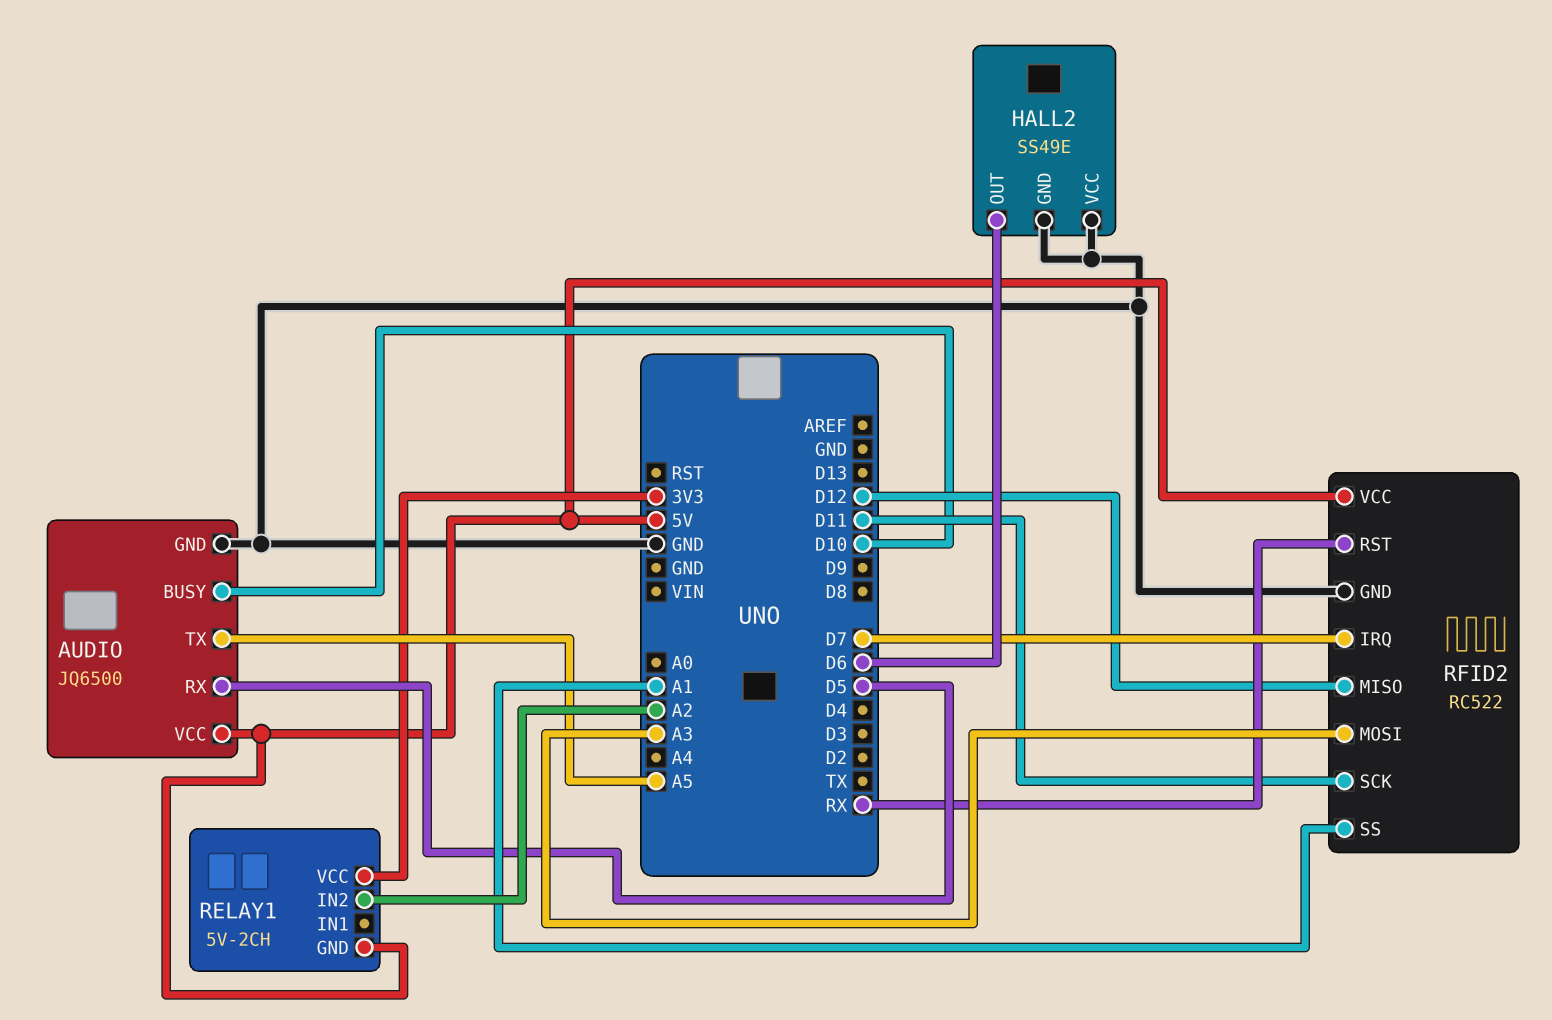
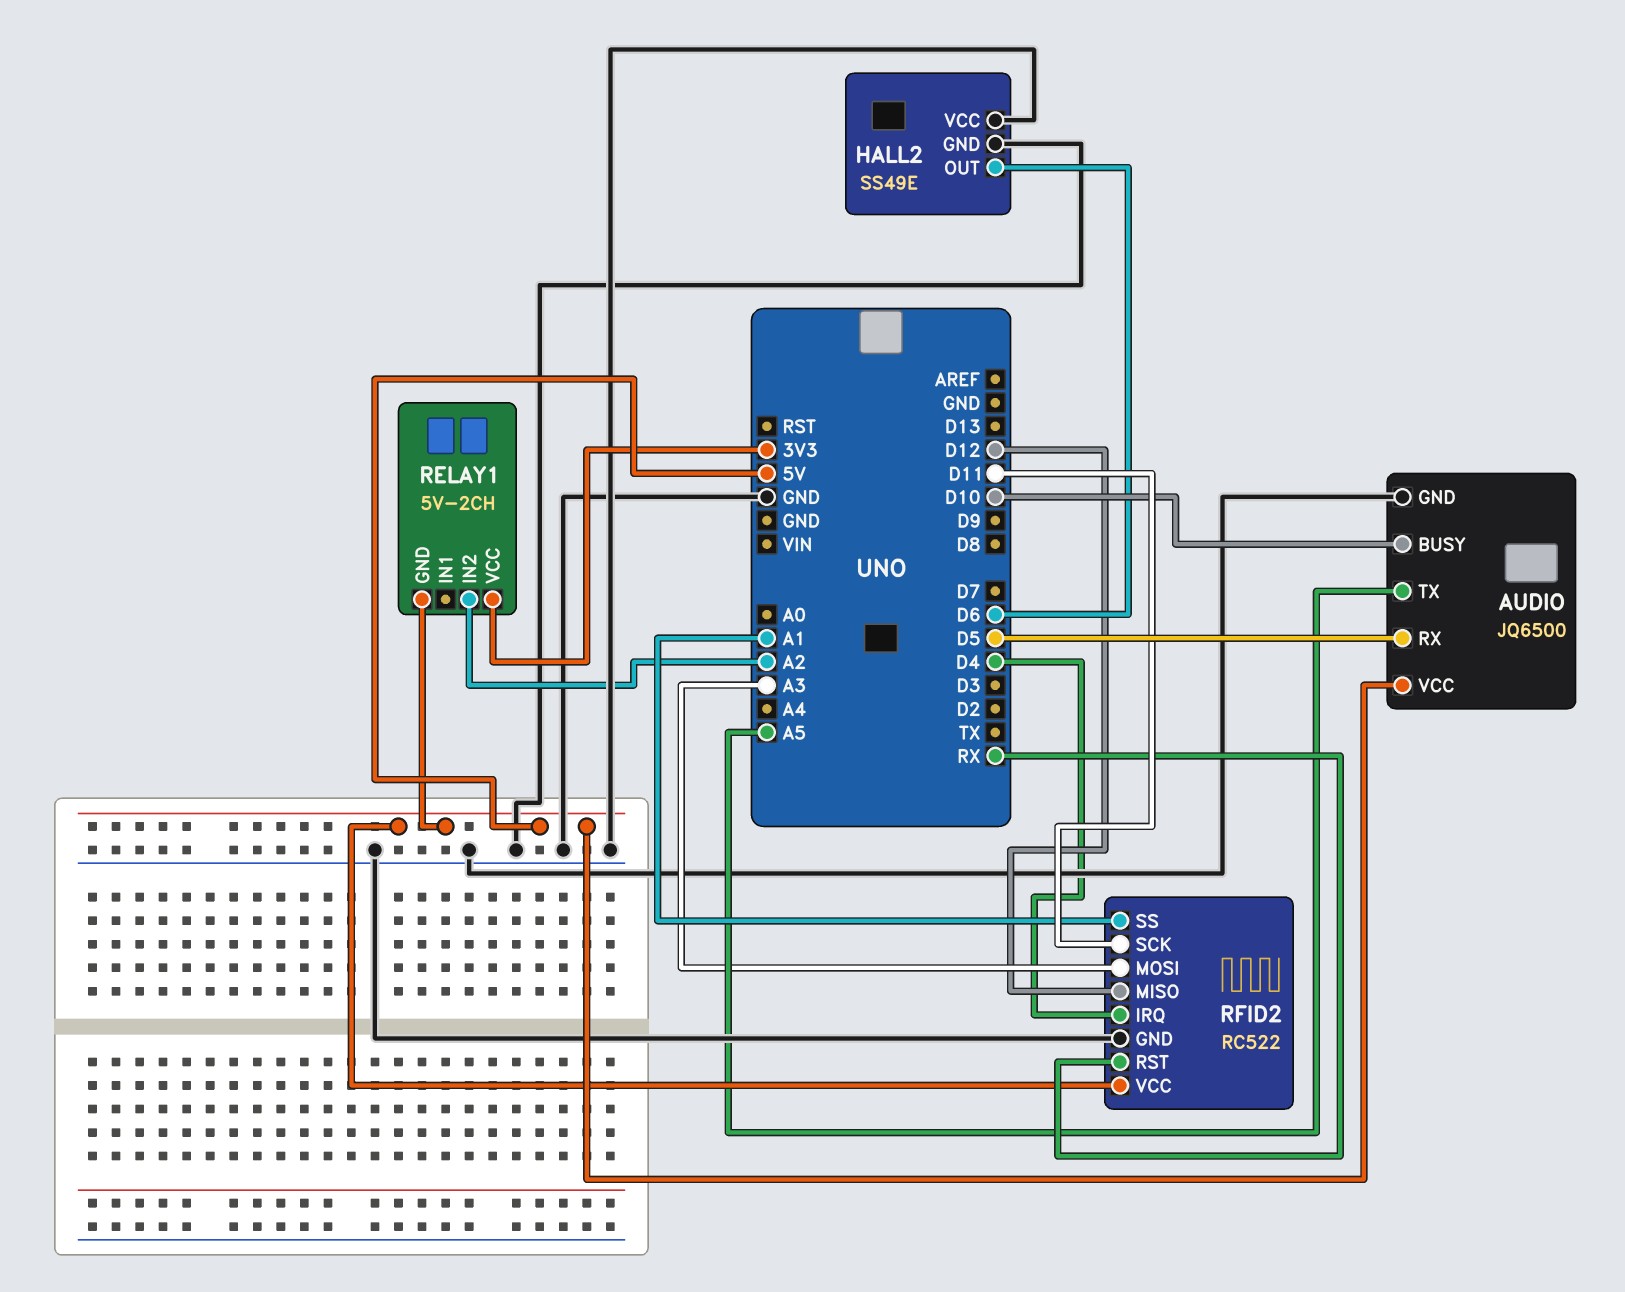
RFID2 pin IRQ: D7 -> D4

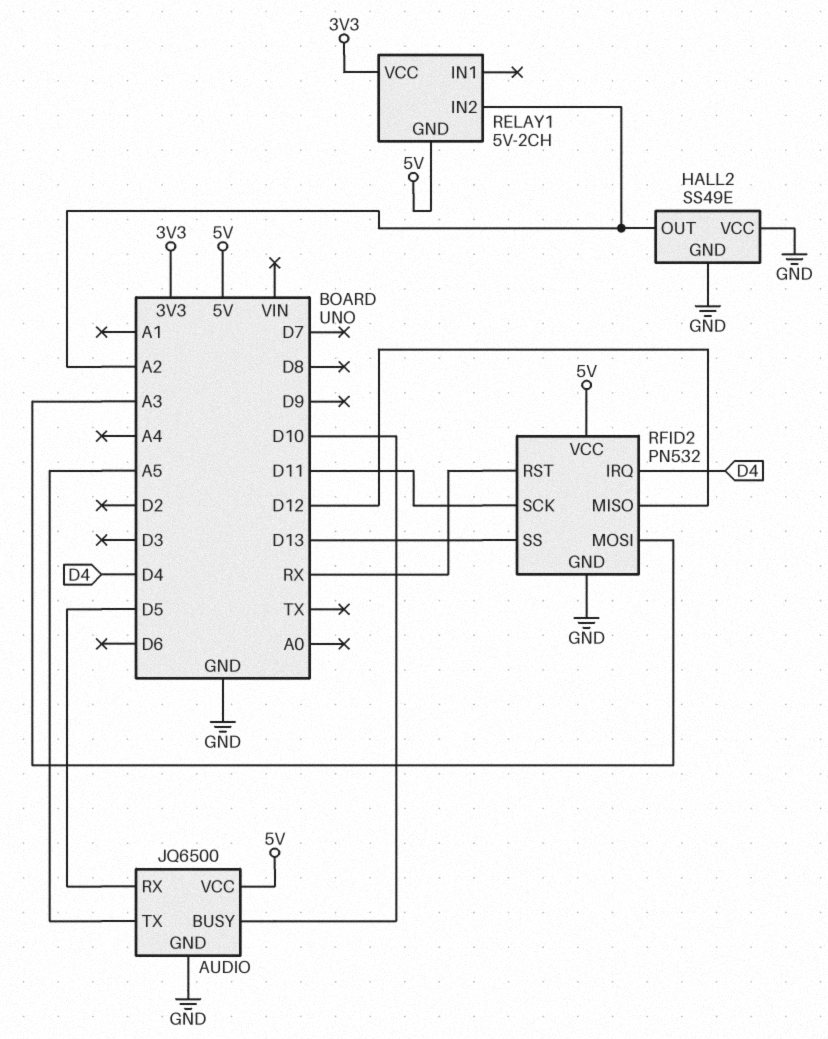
HALL2 pin OUT: D6 -> A2
RFID2: RC522 -> PN532
RFID2 pin SS: A1 -> D13

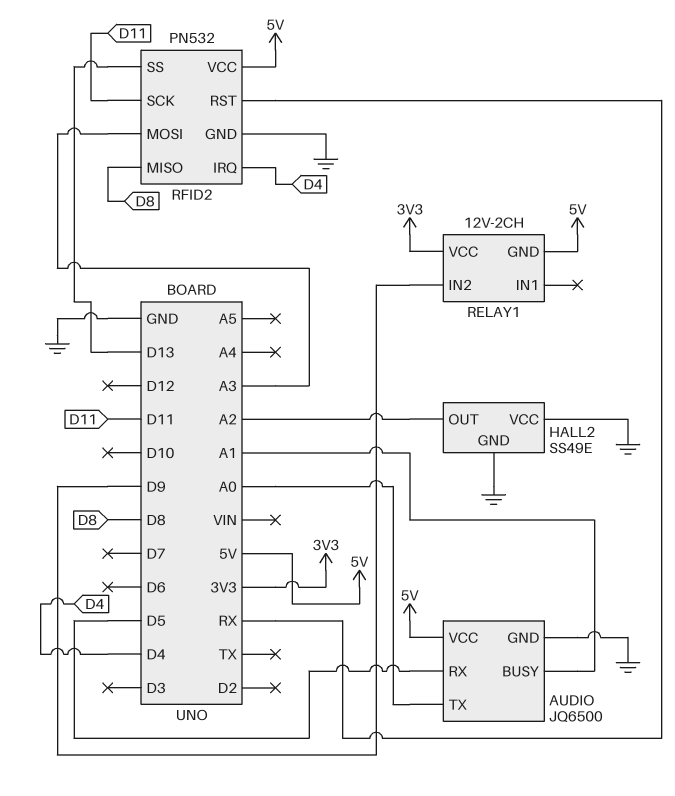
AUDIO pin BUSY: D10 -> A1
AUDIO pin TX: A5 -> A0
RELAY1: 5V-2CH -> 12V-2CH
RELAY1 pin IN2: A2 -> D9
RFID2 pin MISO: D12 -> D8

